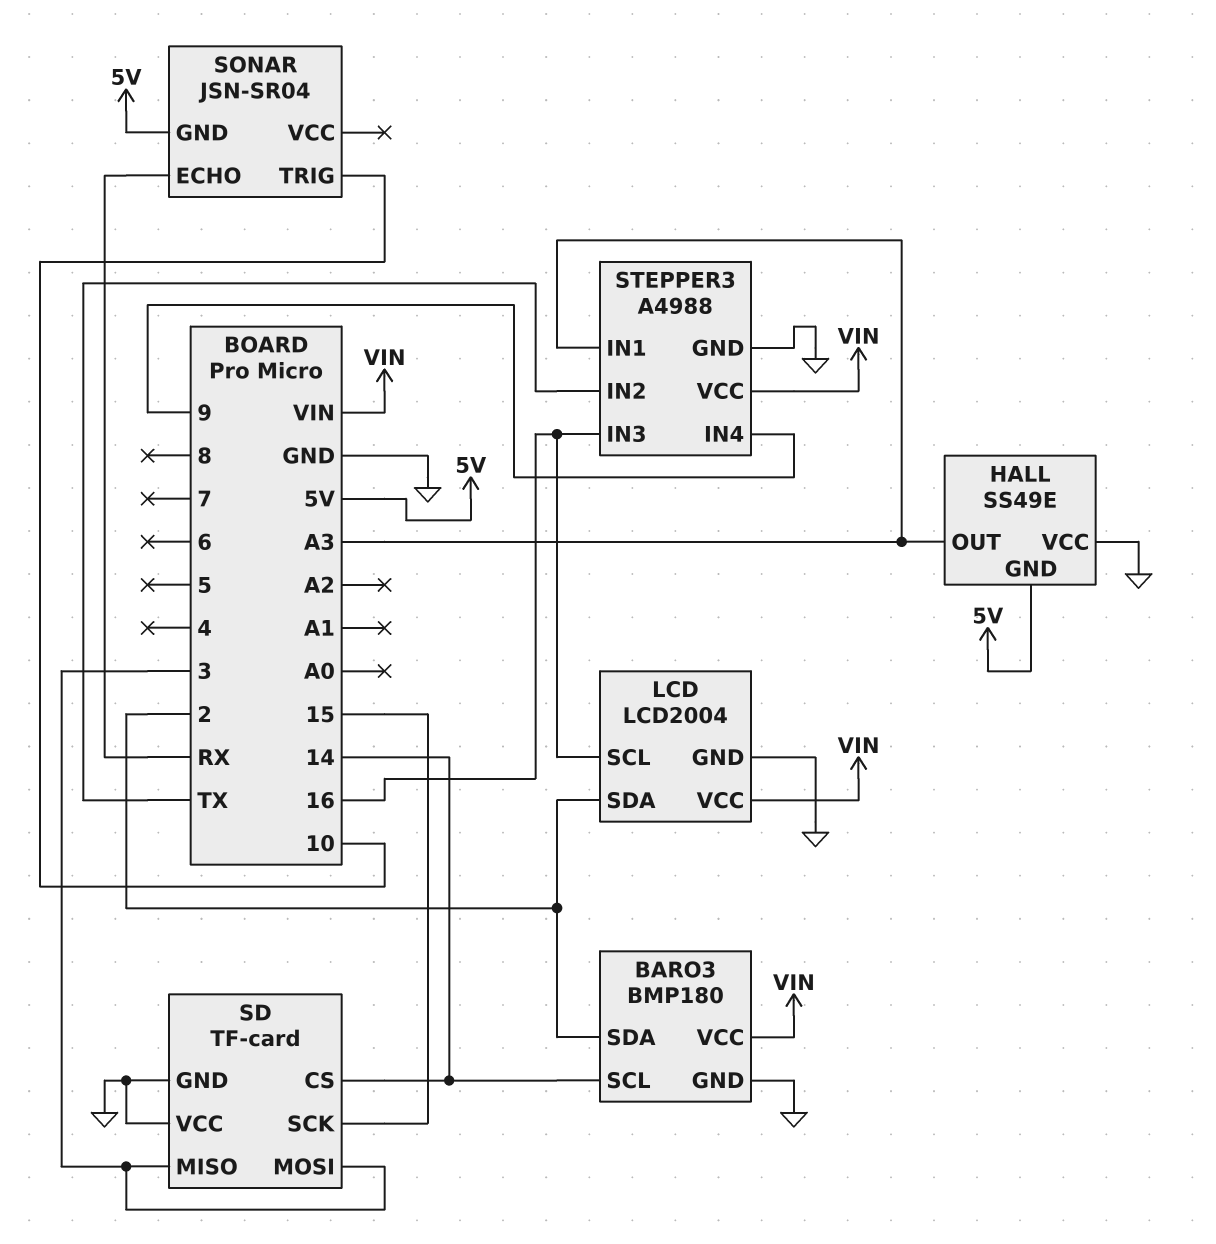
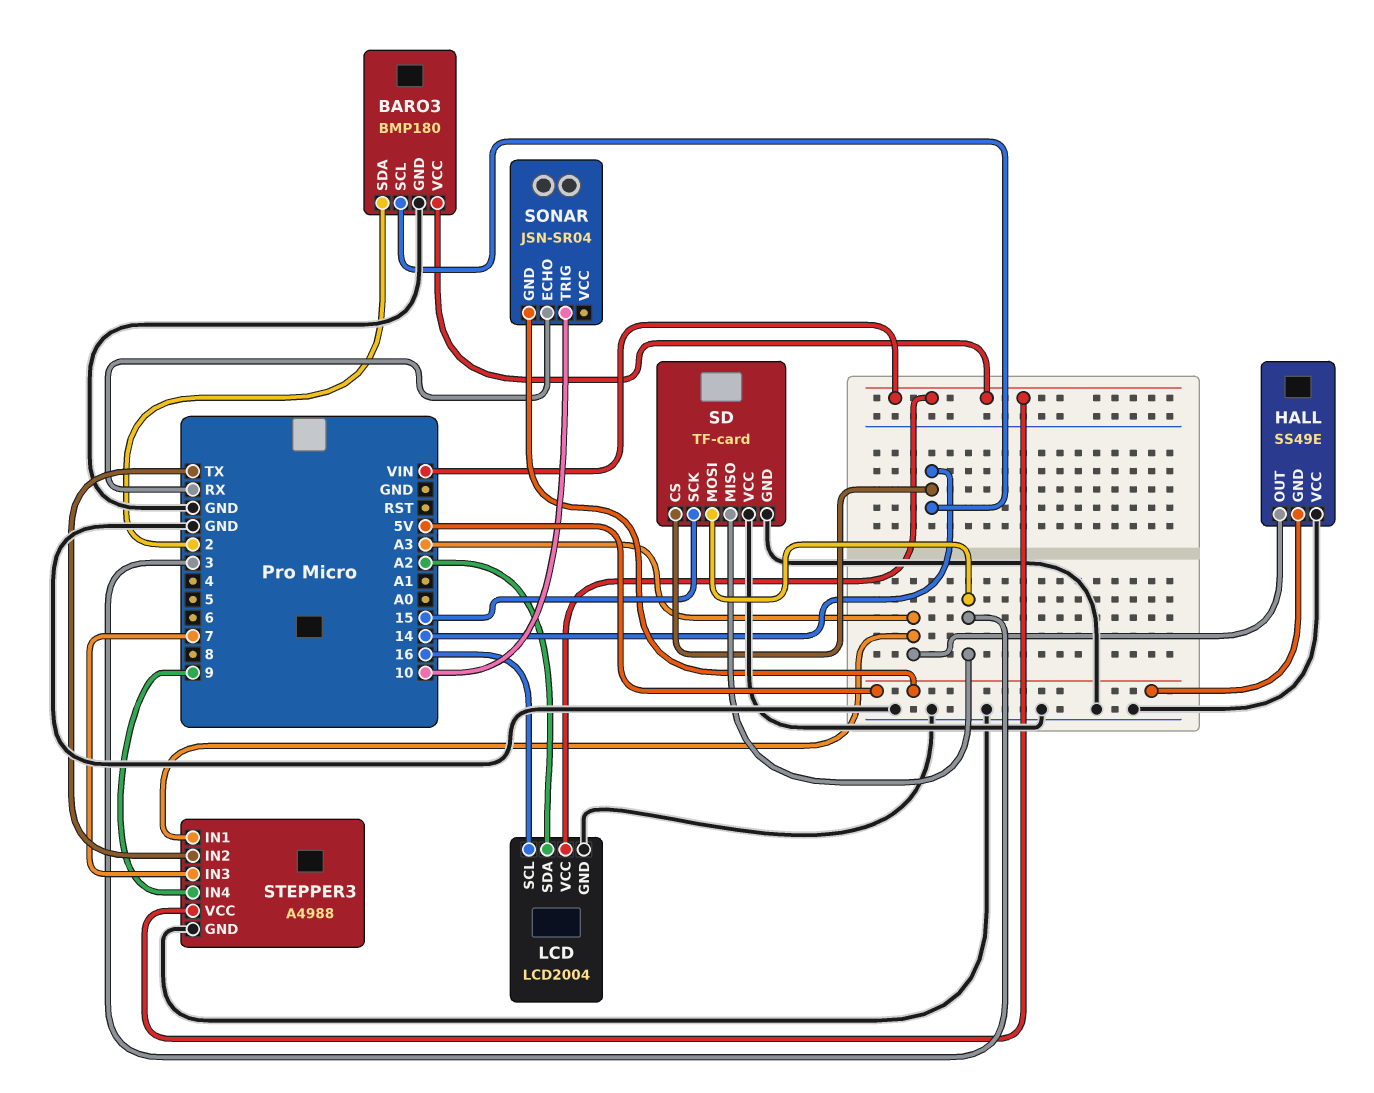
LCD pin SDA: 2 -> A2
STEPPER3 pin IN3: 16 -> 7

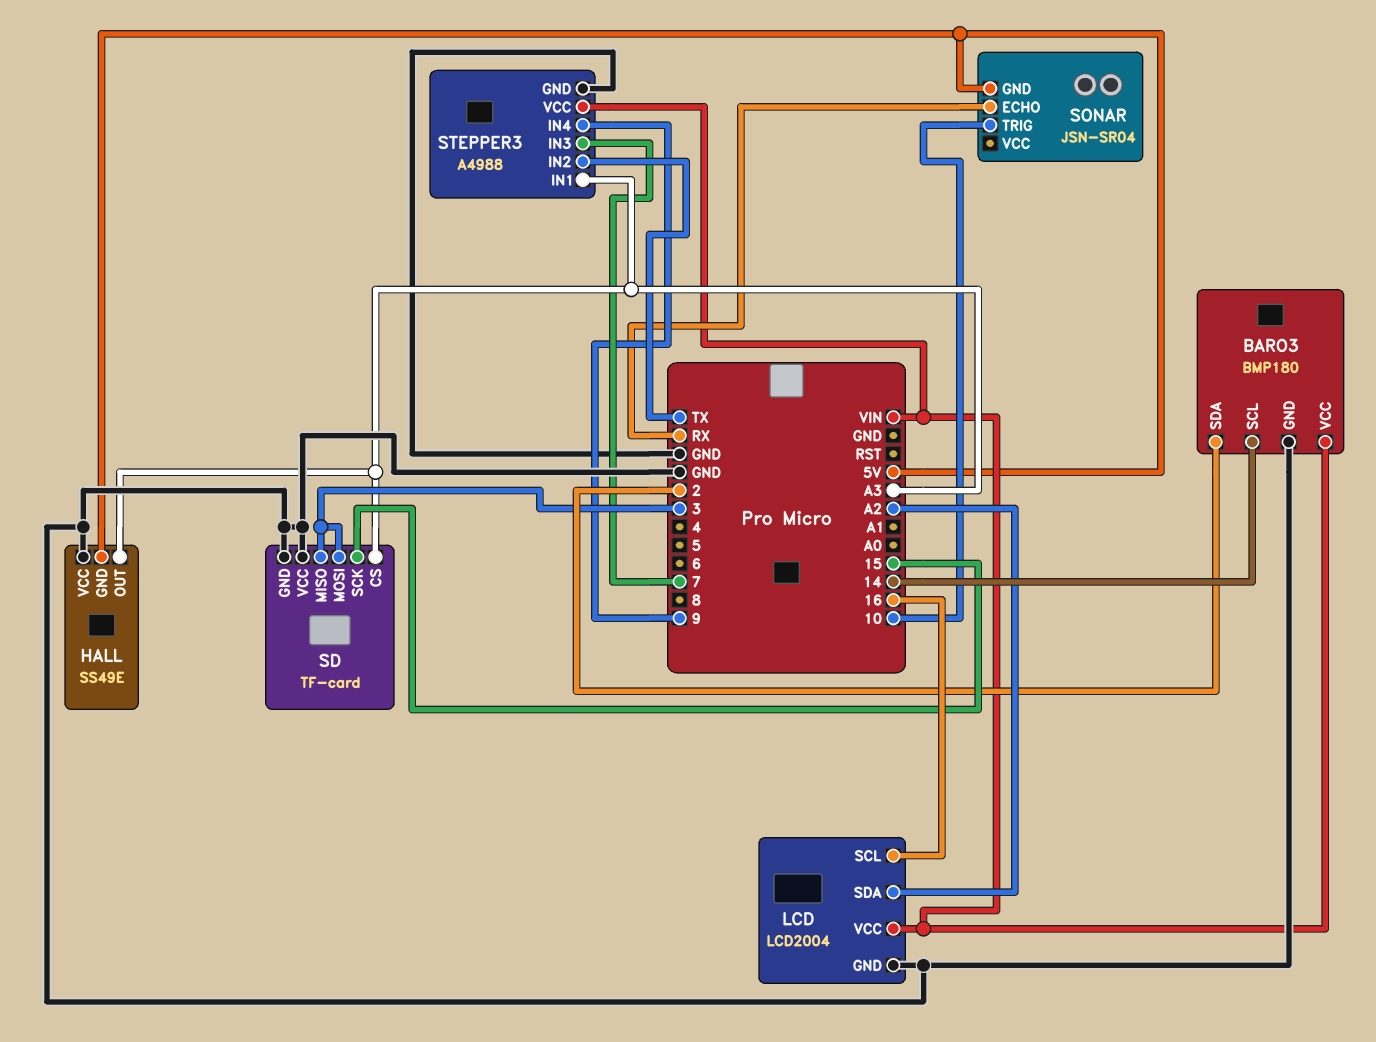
SD pin CS: 14 -> A3

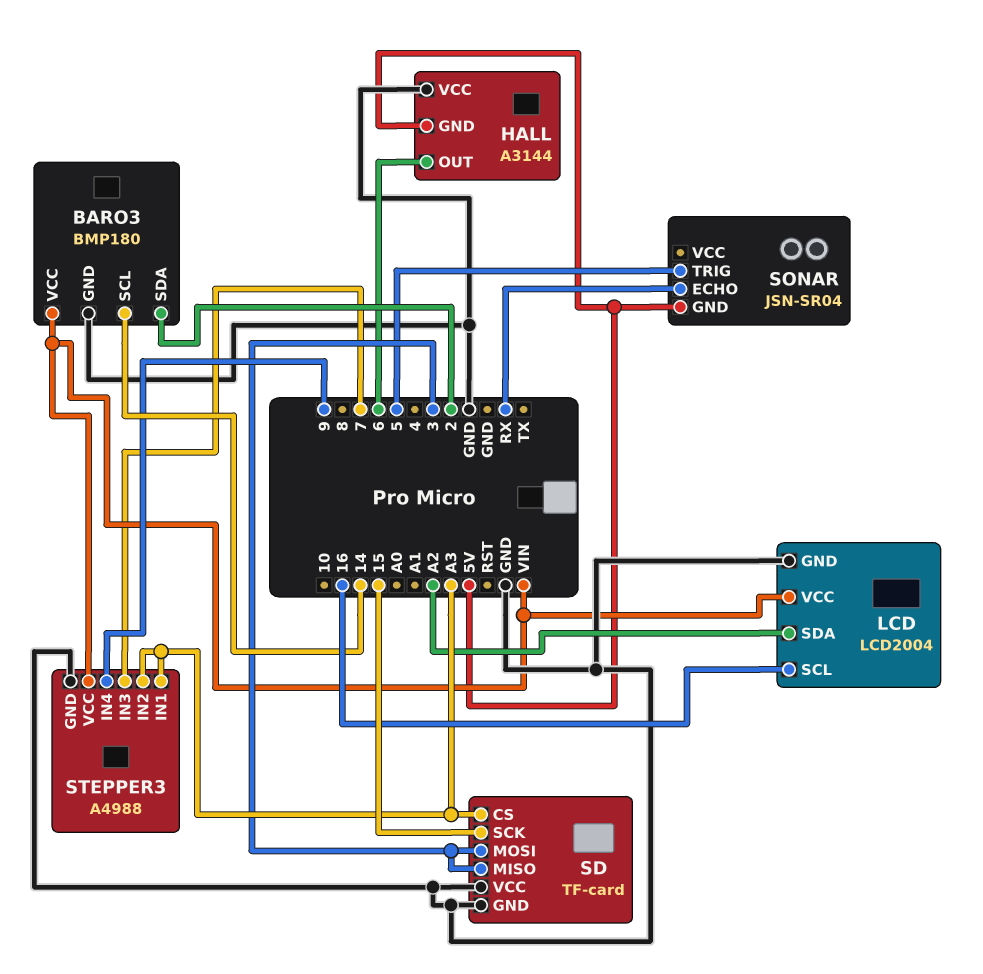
HALL: SS49E -> A3144
HALL pin OUT: A3 -> 6
SONAR pin TRIG: 10 -> 5
STEPPER3 pin IN2: TX -> A3

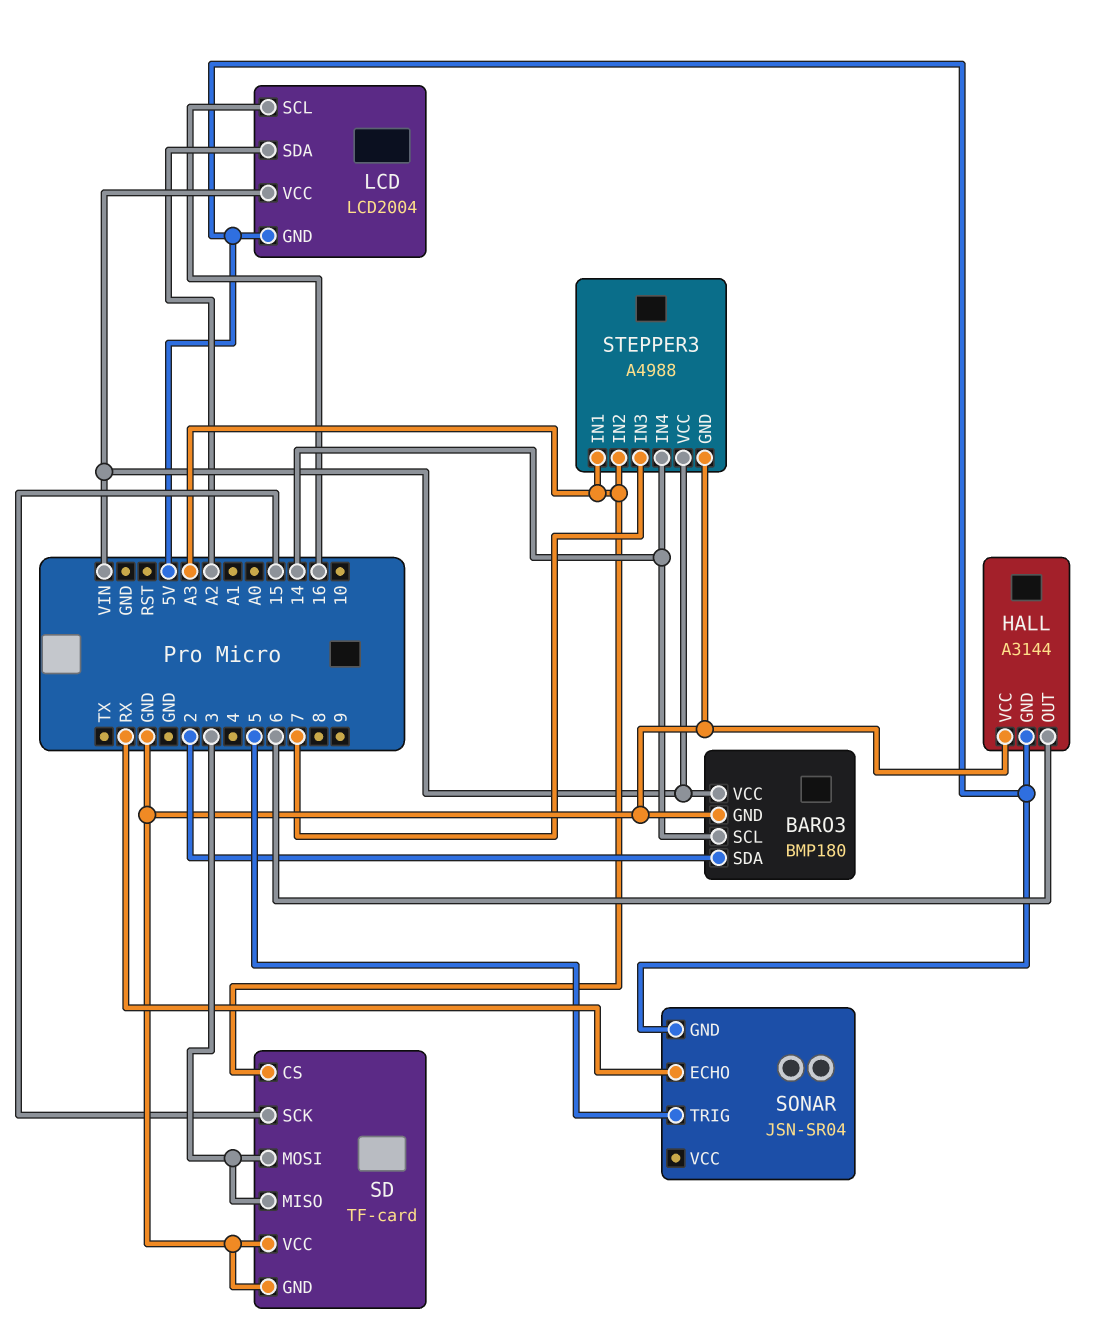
LCD pin GND: GND -> 5V
STEPPER3 pin IN4: 9 -> 14

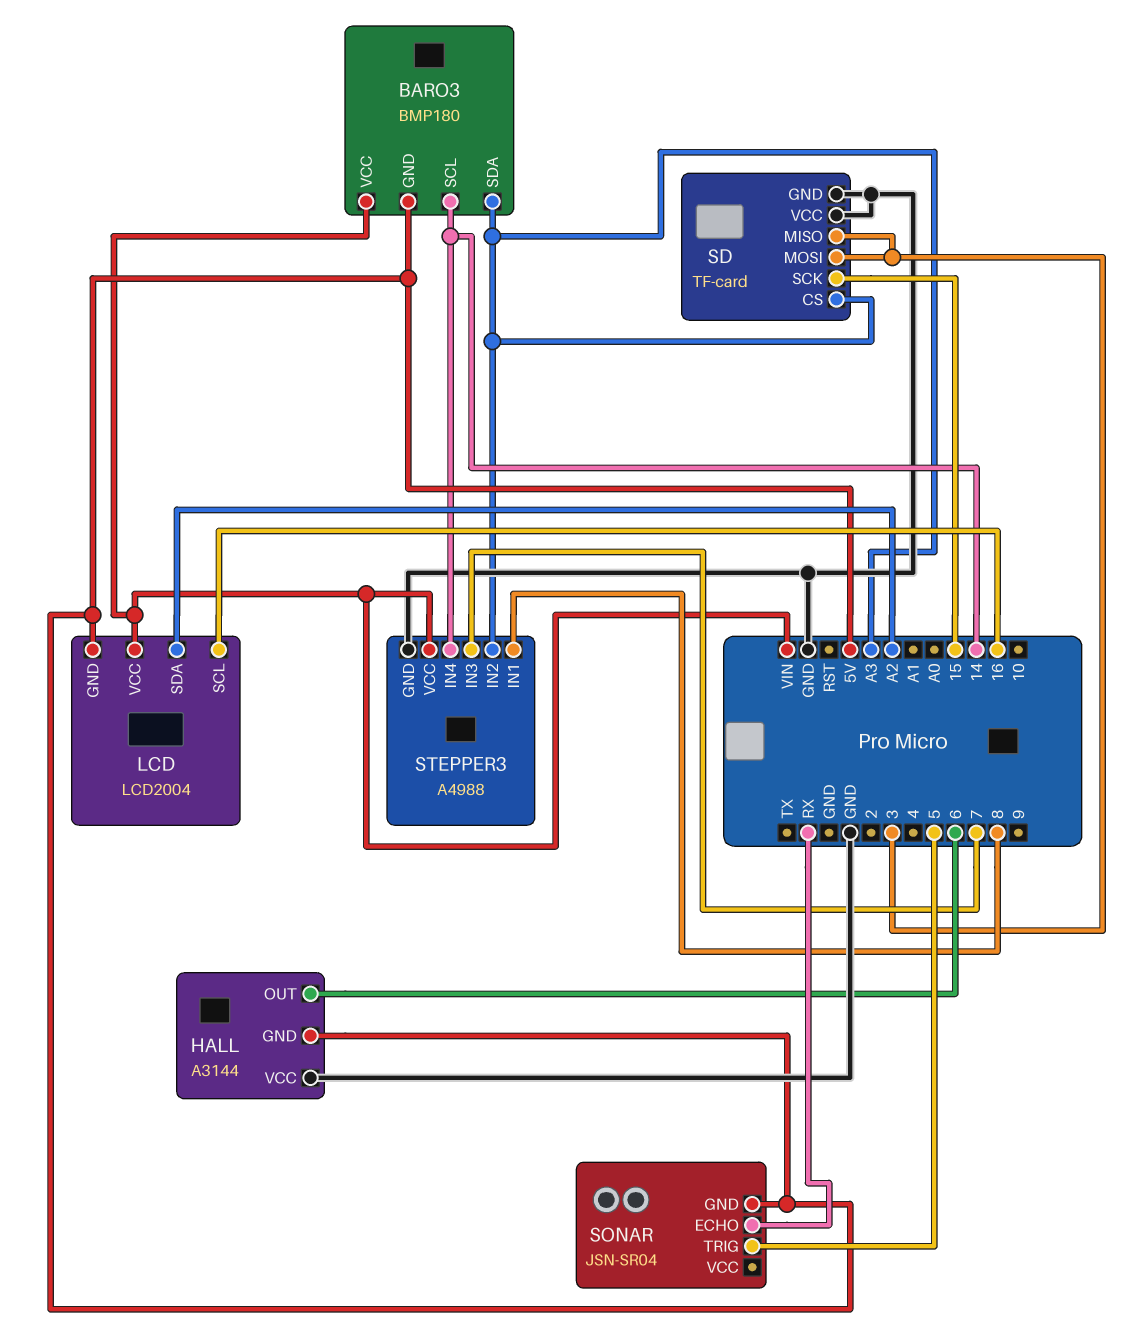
BARO3 pin GND: GND -> 5V
BARO3 pin SDA: 2 -> A3
STEPPER3 pin IN1: A3 -> 8

